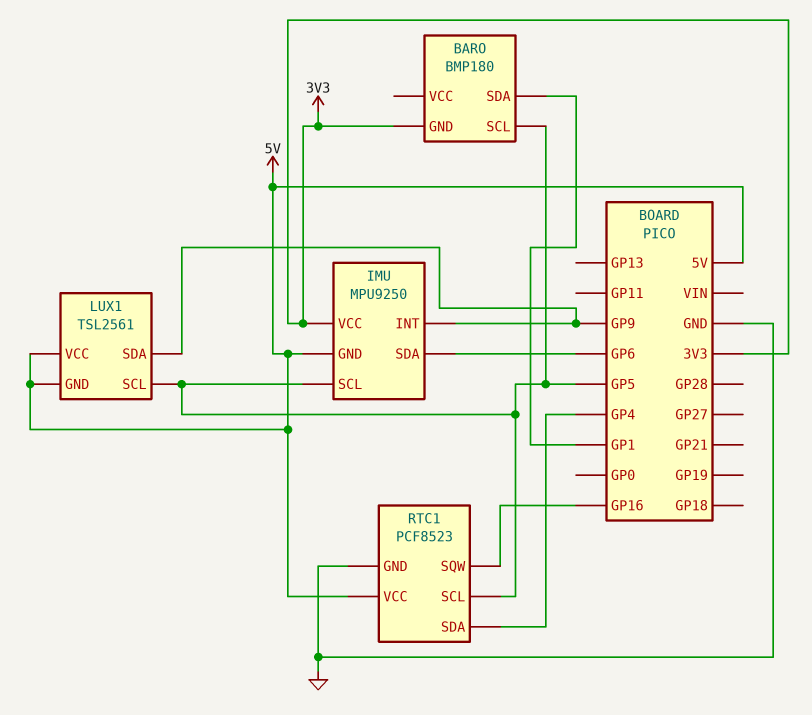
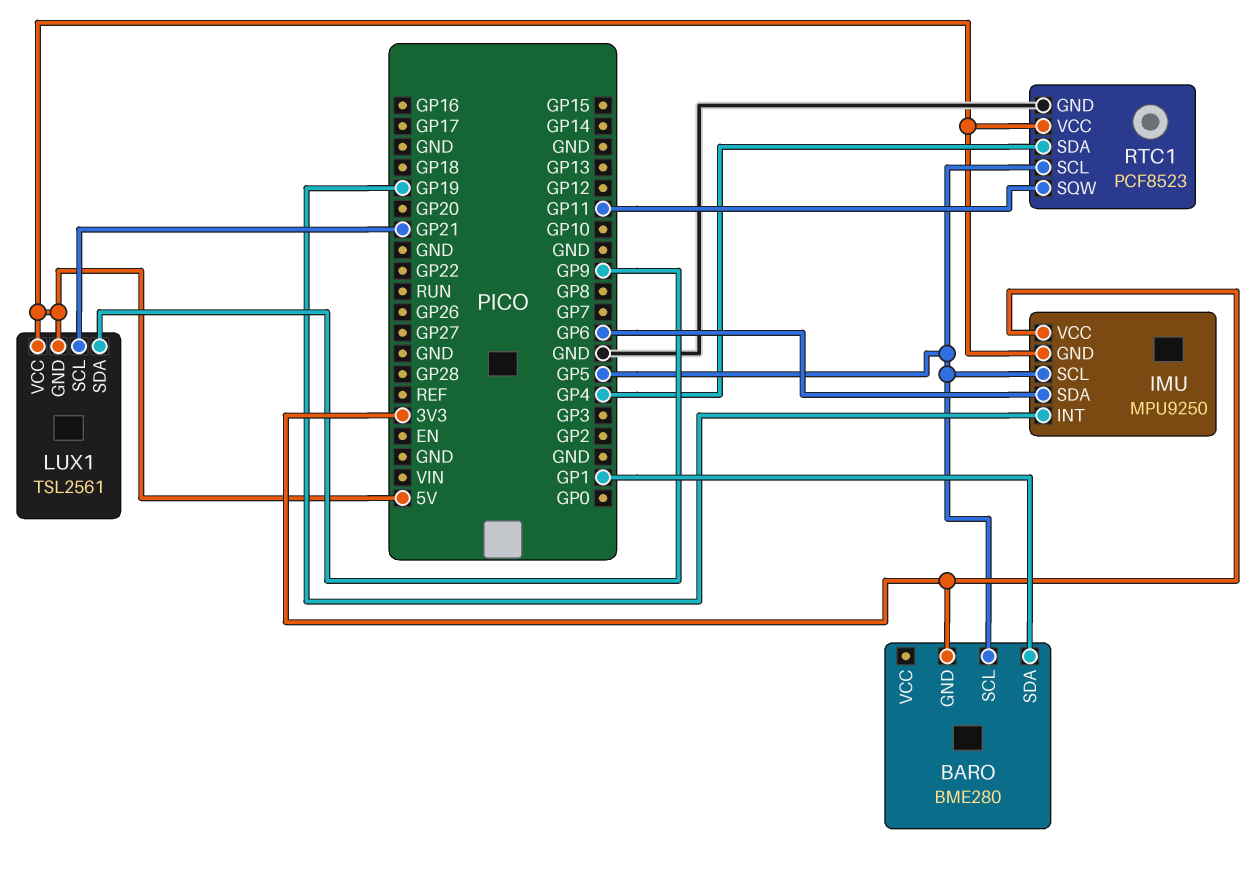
BARO: BMP180 -> BME280
IMU pin INT: GP9 -> GP19
LUX1 pin SCL: GP5 -> GP21
RTC1 pin SQW: GP16 -> GP11

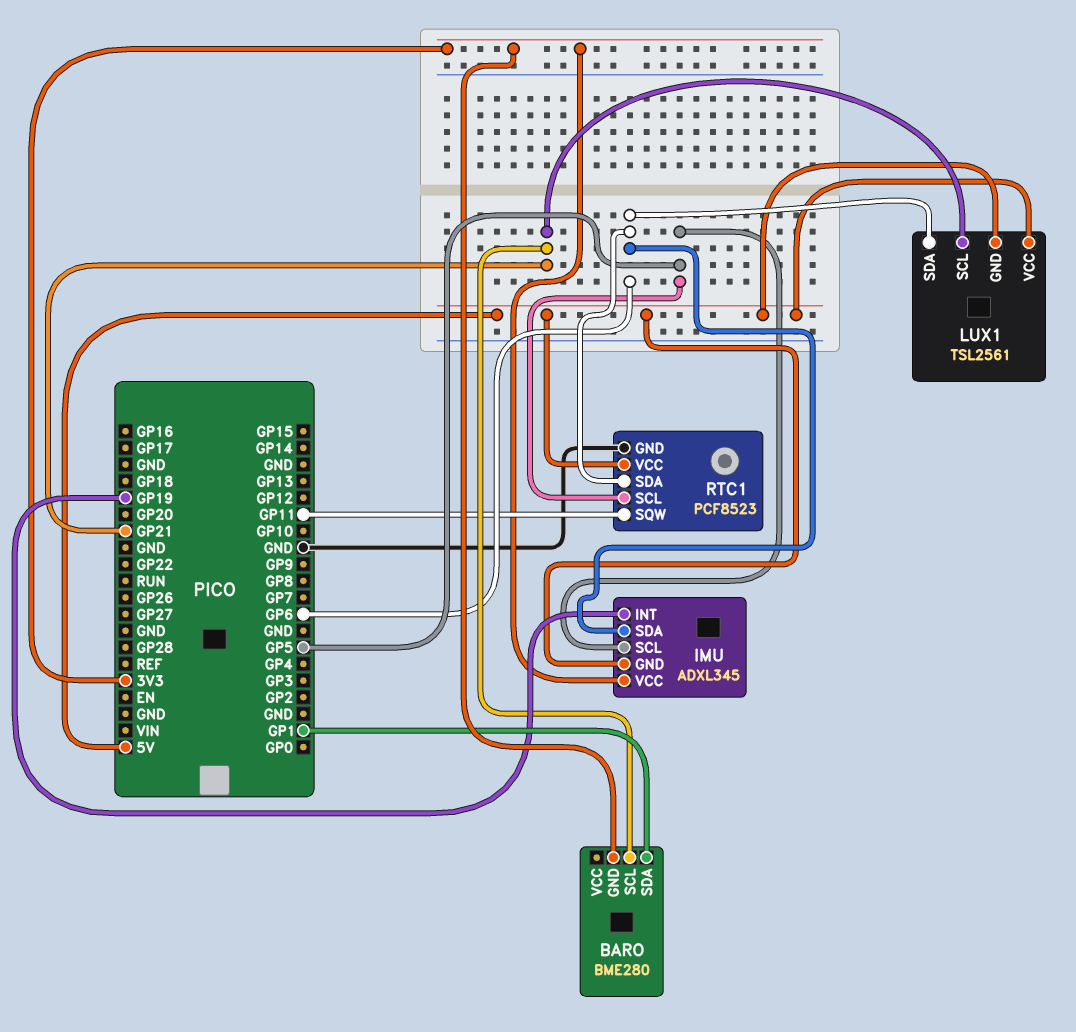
BARO pin SCL: GP5 -> GP21
IMU: MPU9250 -> ADXL345
LUX1 pin SDA: GP9 -> GP6
RTC1 pin SDA: GP4 -> GP6

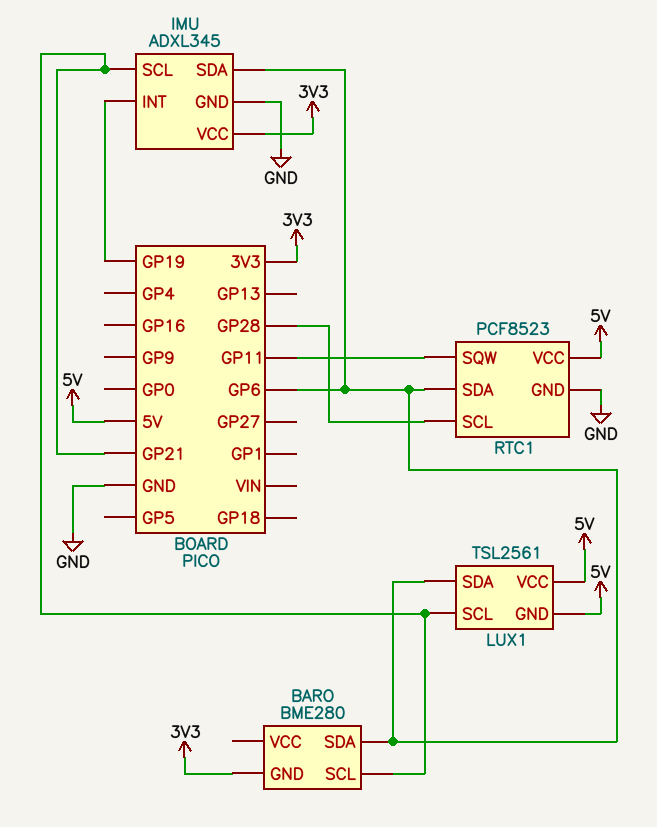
BARO pin SDA: GP1 -> GP6
IMU pin GND: 5V -> GND
IMU pin SCL: GP5 -> GP21
RTC1 pin SCL: GP5 -> GP28

